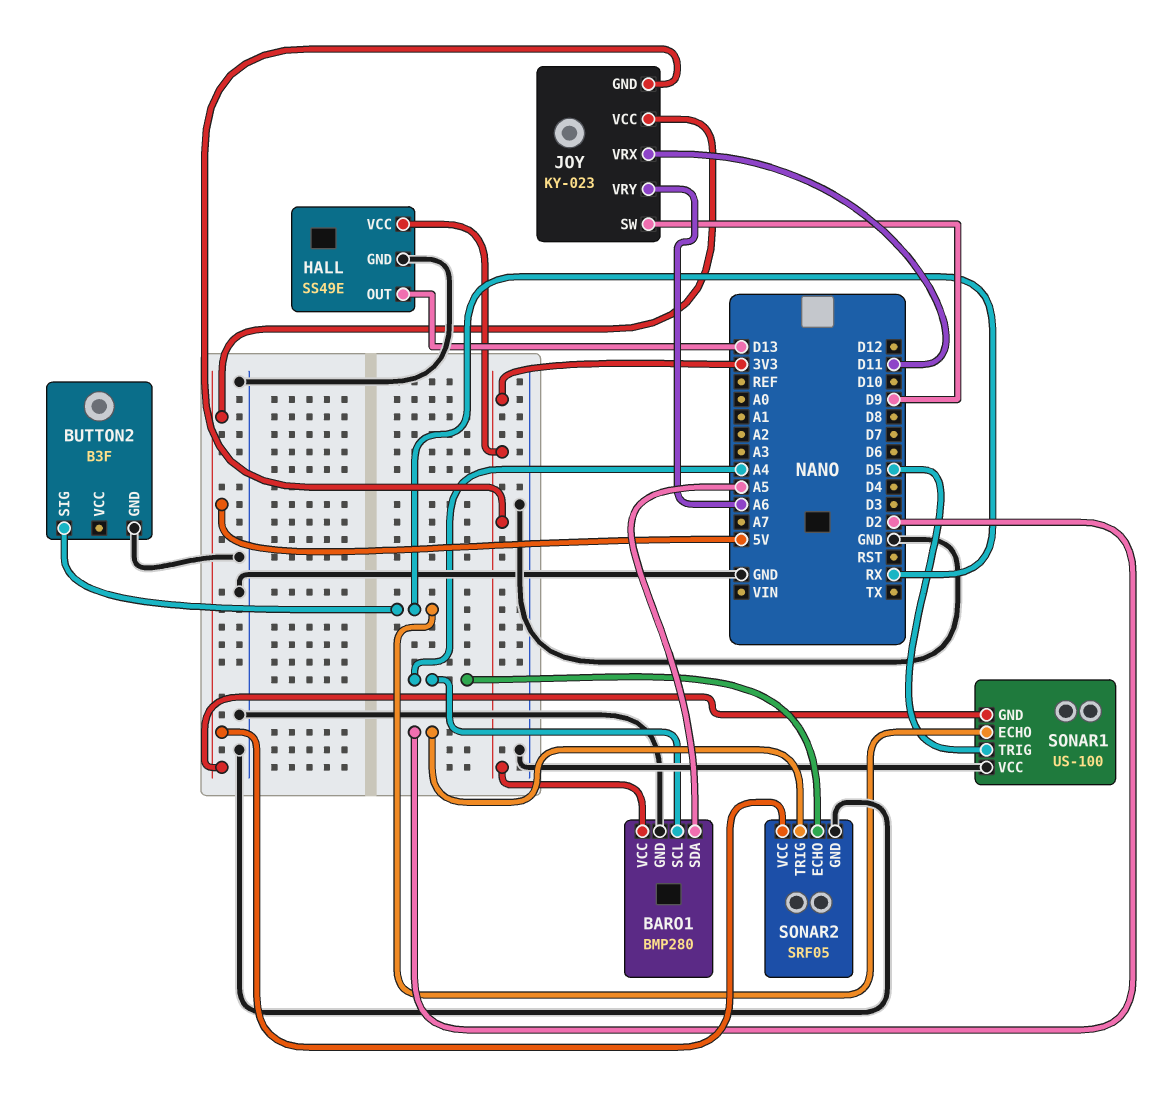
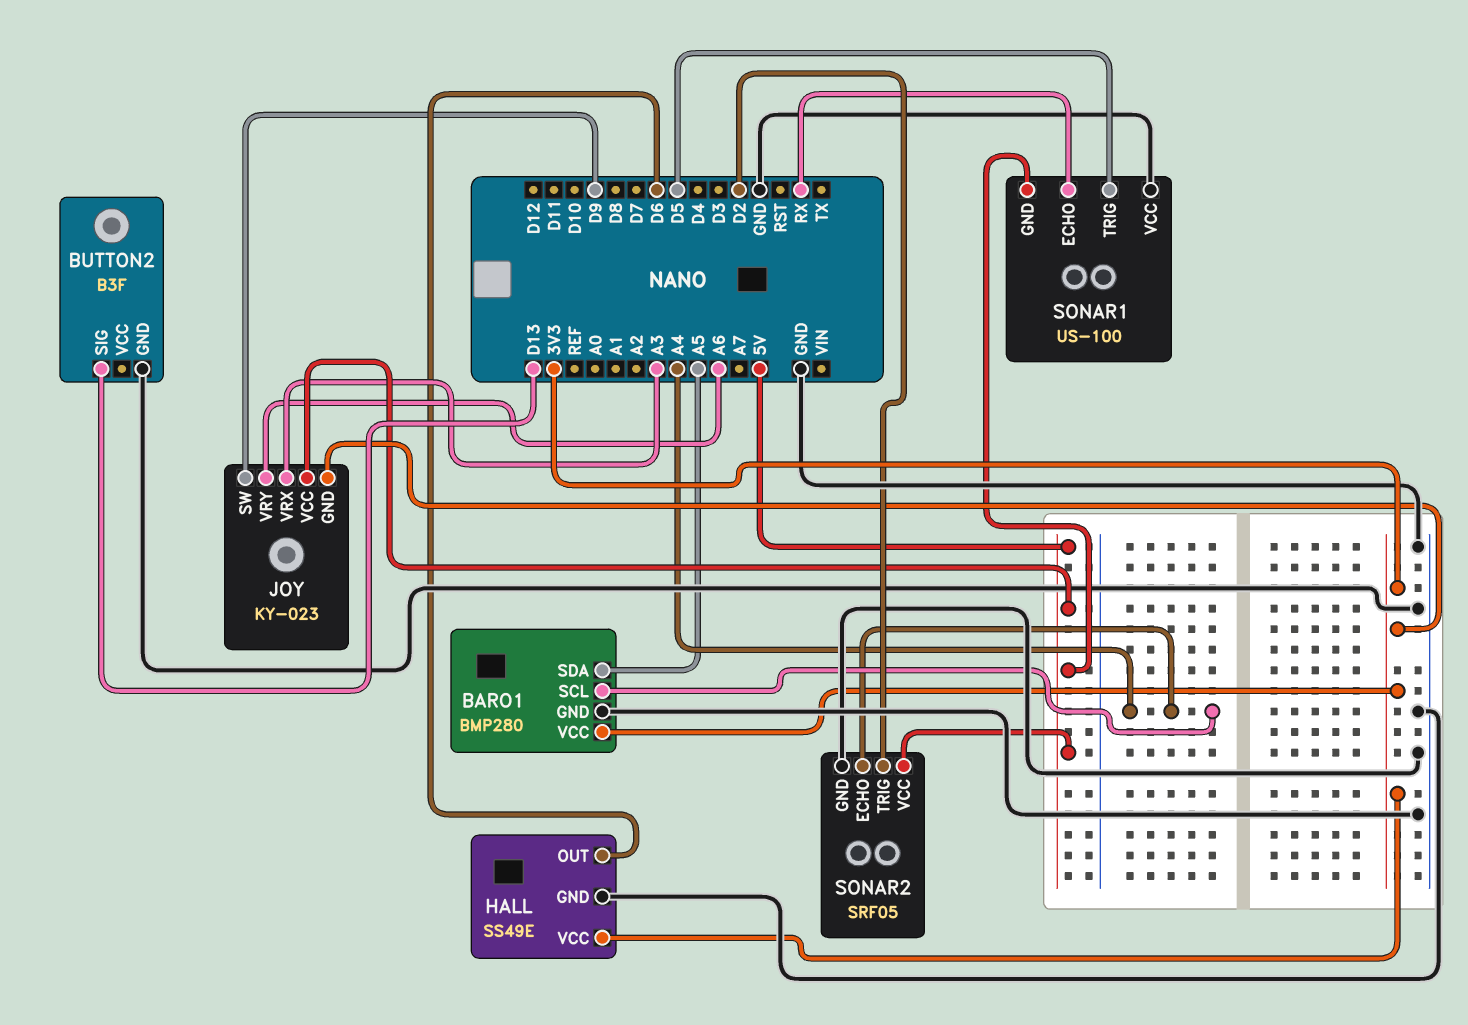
BUTTON2 pin SIG: RX -> D13
HALL pin OUT: D13 -> D6
JOY pin VRX: D11 -> A3

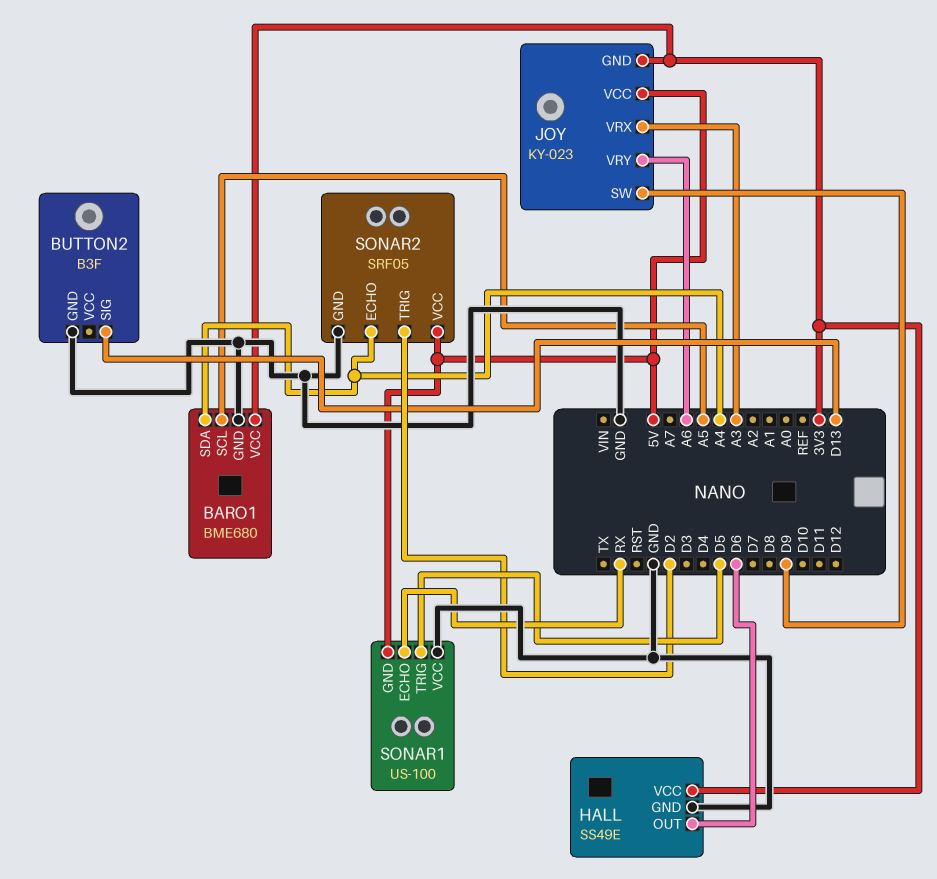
BARO1: BMP280 -> BME680
BARO1 pin SCL: A4 -> A5
BARO1 pin SDA: A5 -> A4

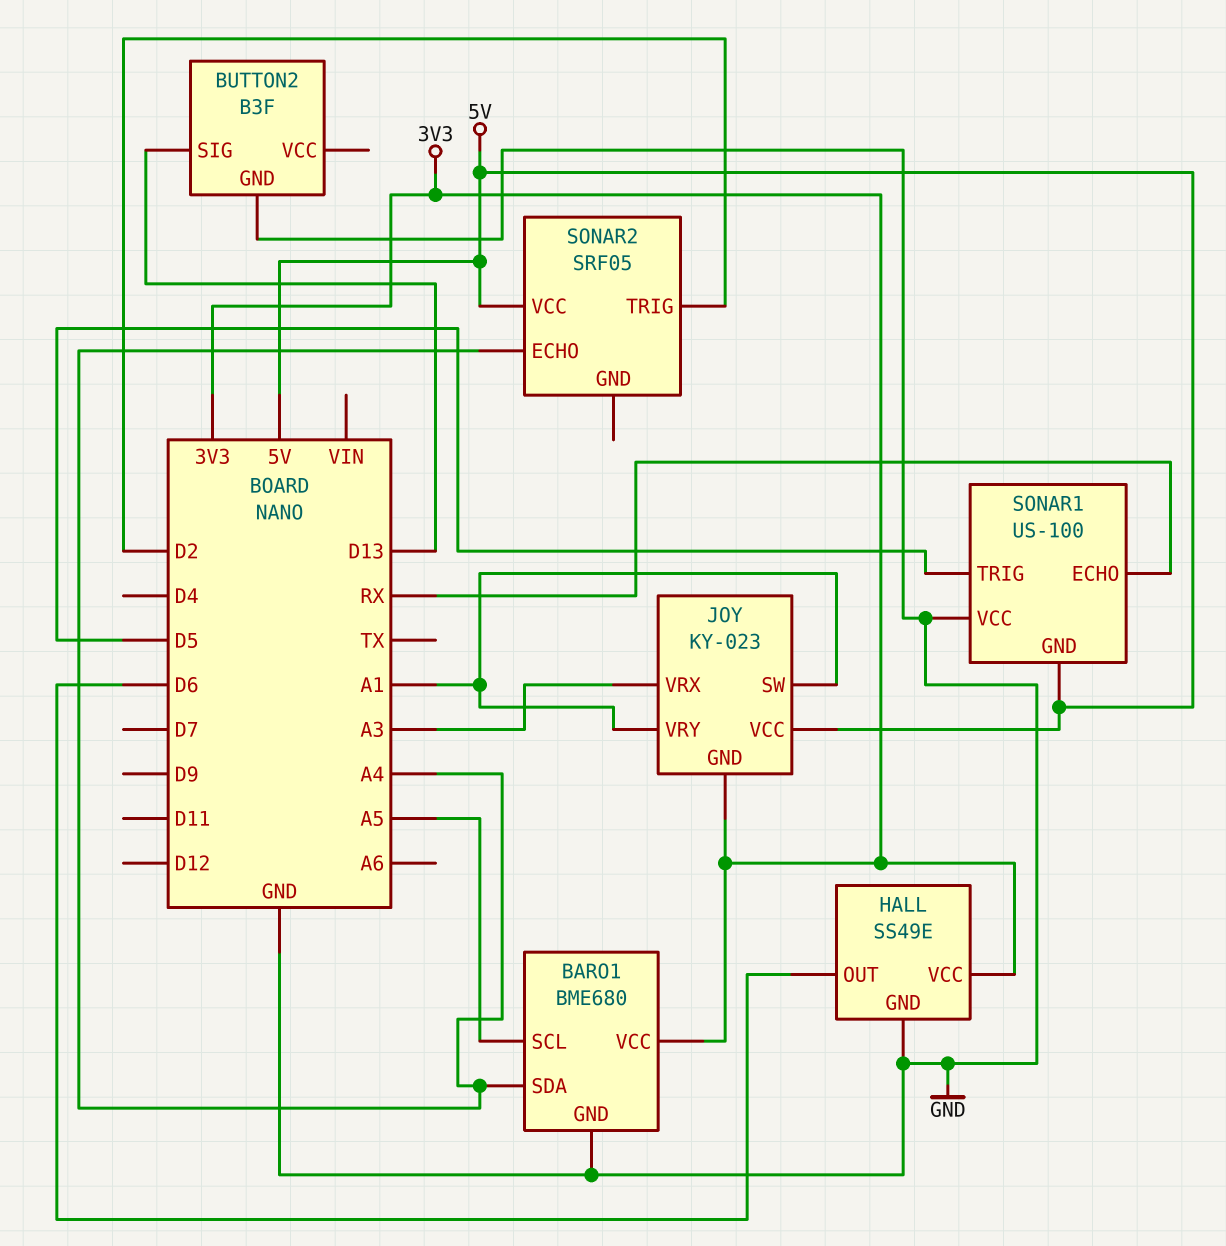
JOY pin SW: D9 -> A1
JOY pin VRY: A6 -> A1
SONAR2 pin GND: GND -> none

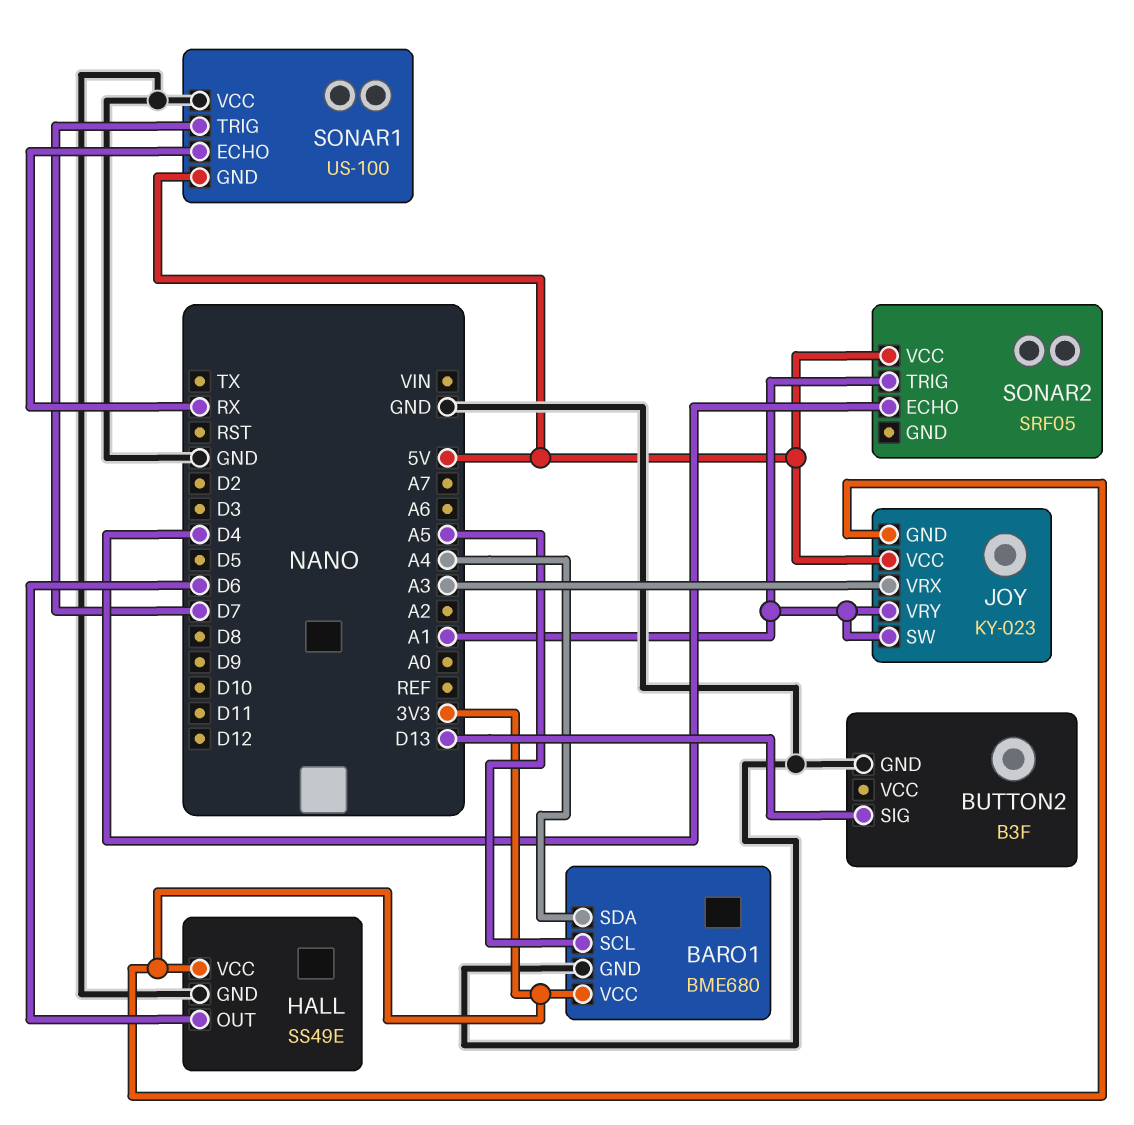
SONAR1 pin TRIG: D5 -> D7
SONAR2 pin ECHO: A4 -> D4
SONAR2 pin TRIG: D2 -> A1

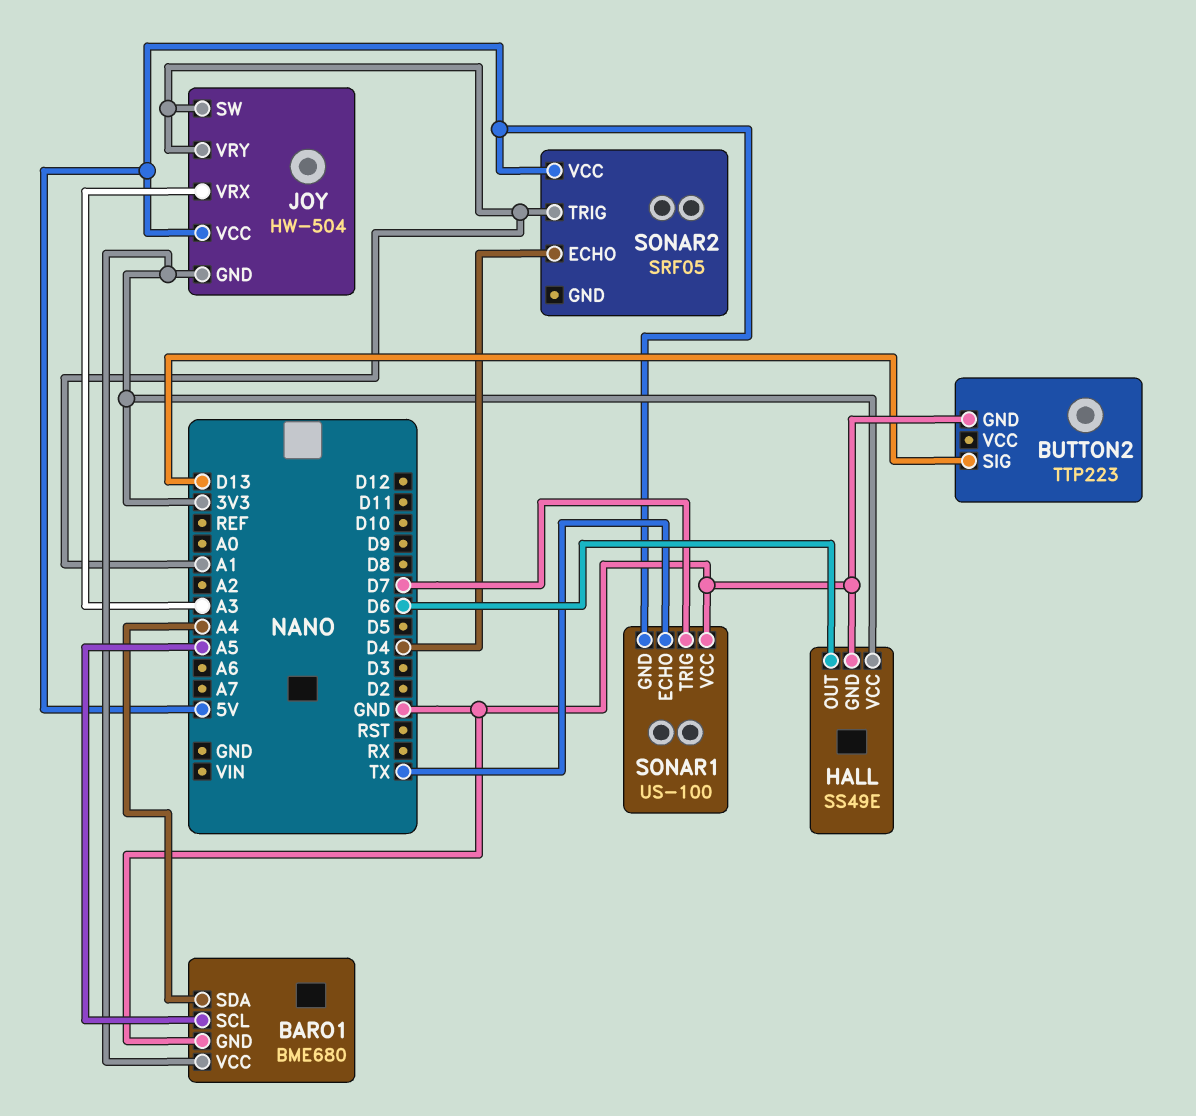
BUTTON2: B3F -> TTP223
JOY: KY-023 -> HW-504
SONAR1 pin ECHO: RX -> TX

